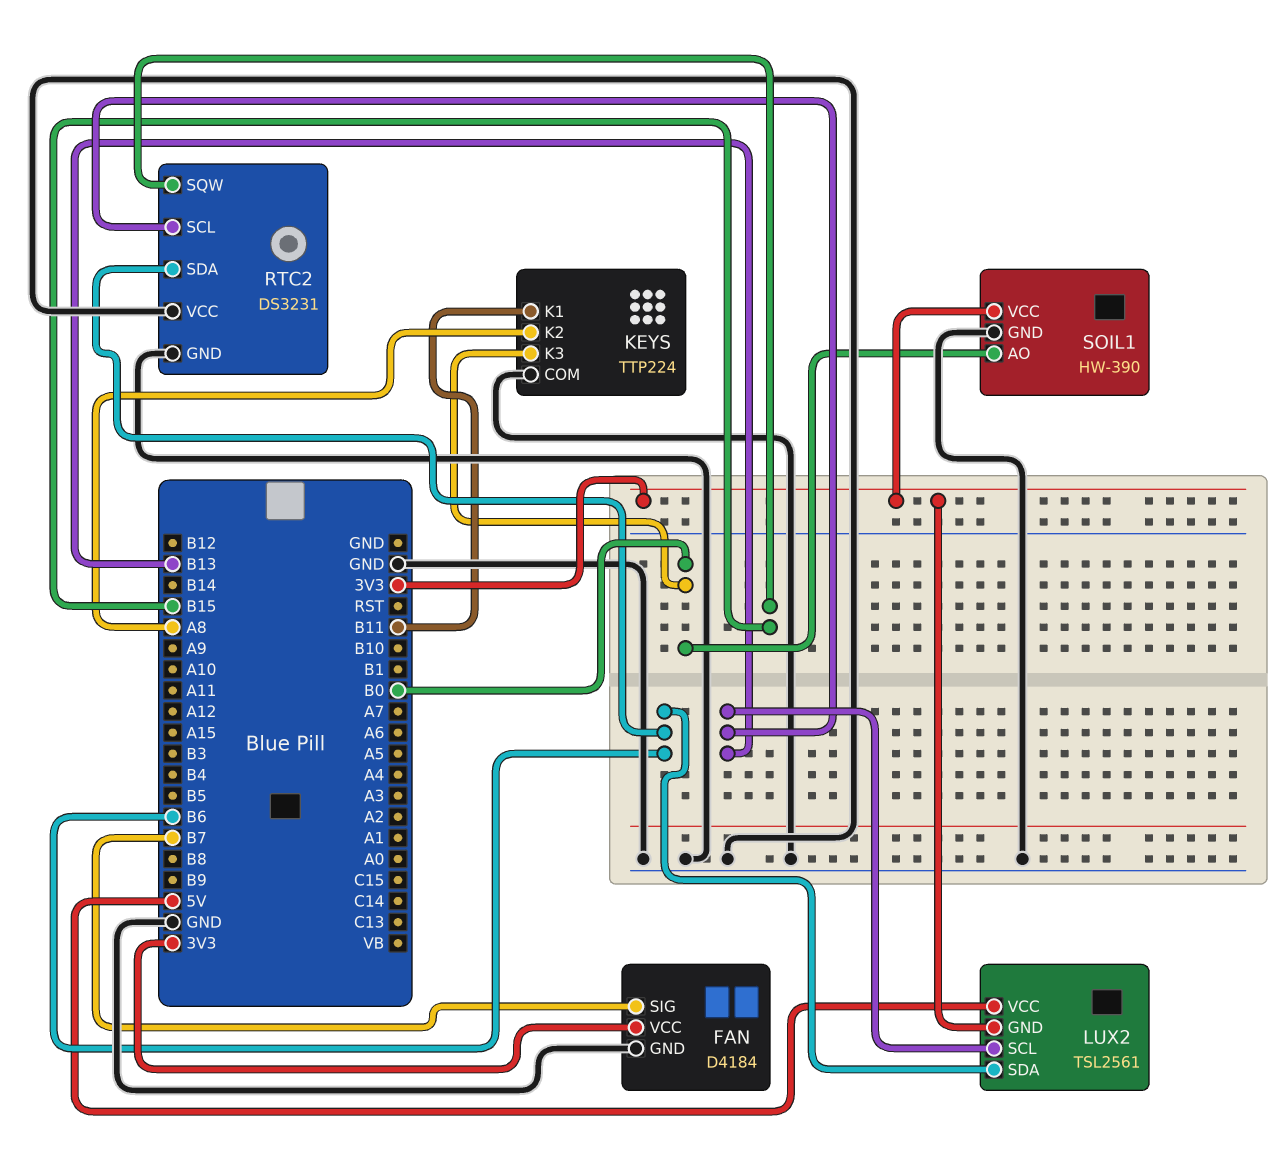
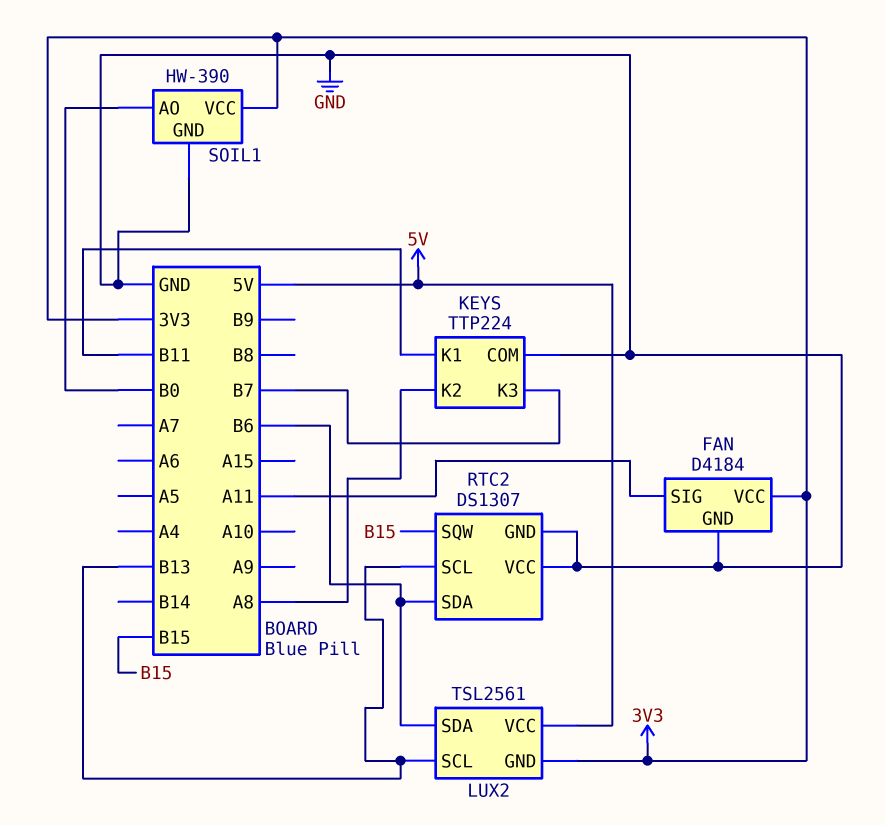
FAN pin SIG: B7 -> A11
KEYS pin K3: B0 -> B7
RTC2: DS3231 -> DS1307

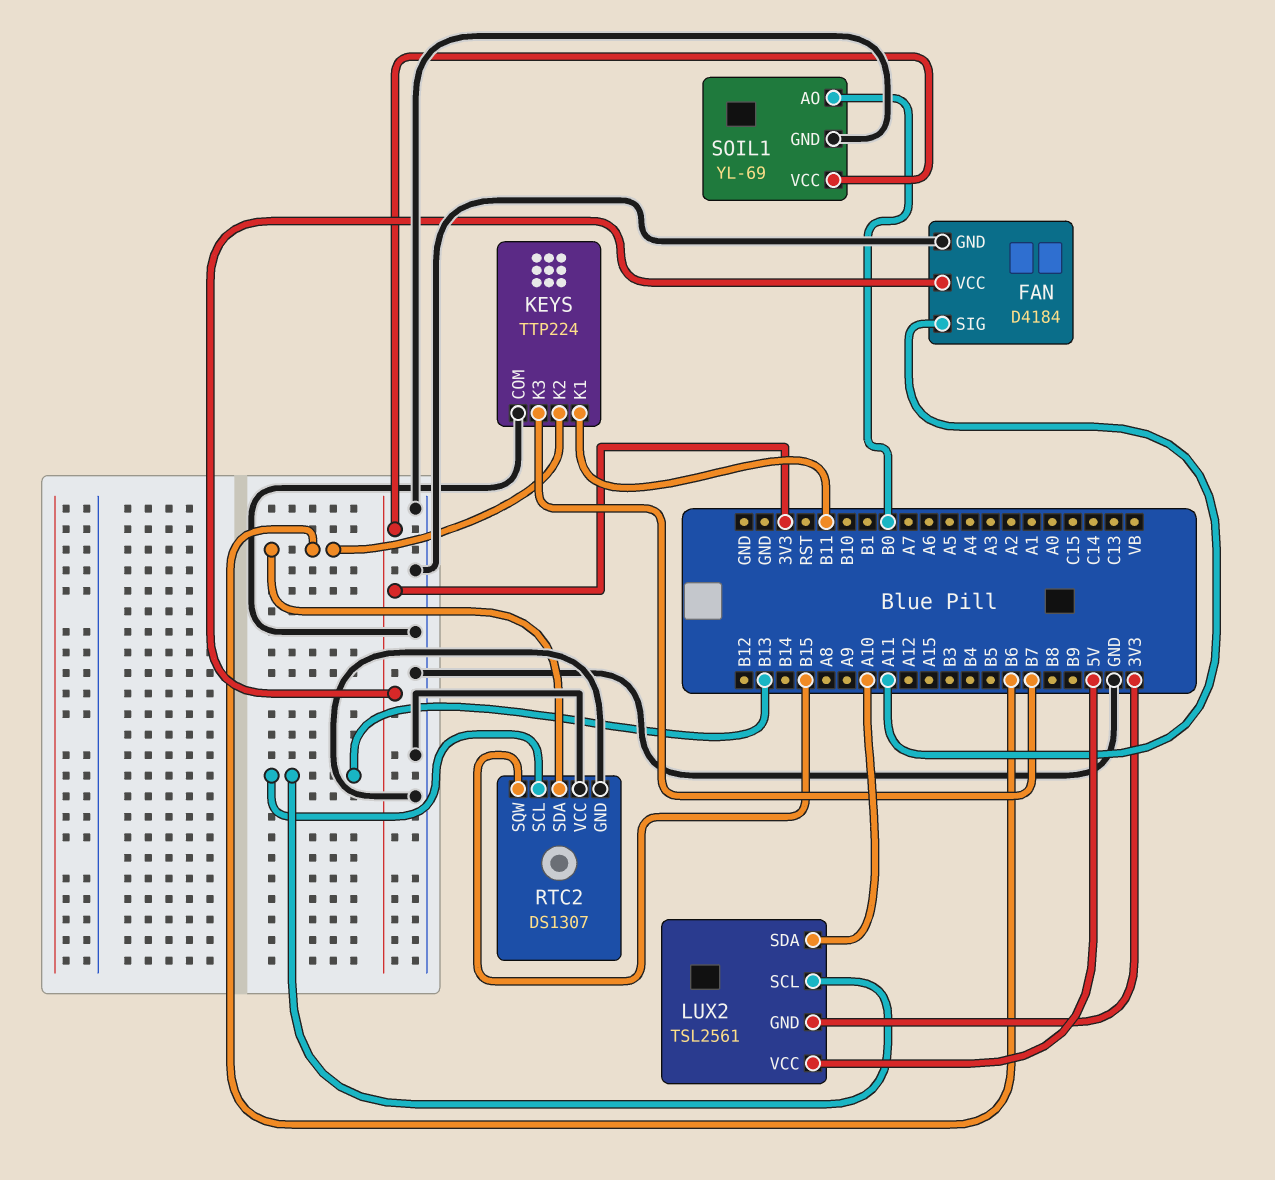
KEYS pin K2: A8 -> B6
LUX2 pin SDA: B6 -> A10
SOIL1: HW-390 -> YL-69

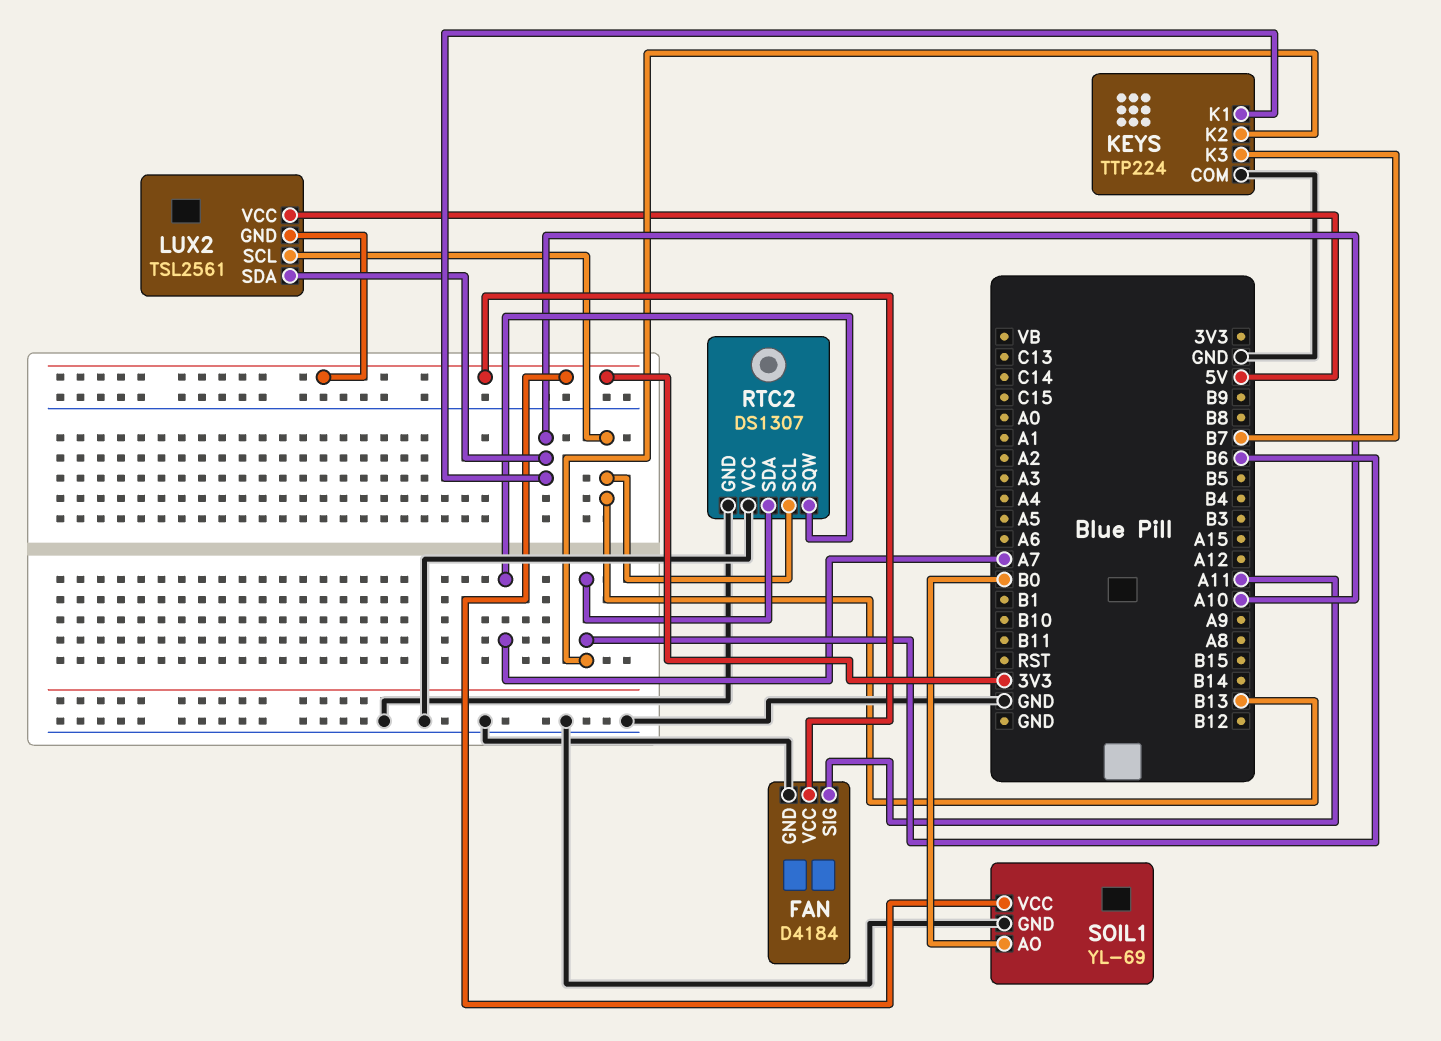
KEYS pin K1: B11 -> A10
RTC2 pin SQW: B15 -> A7

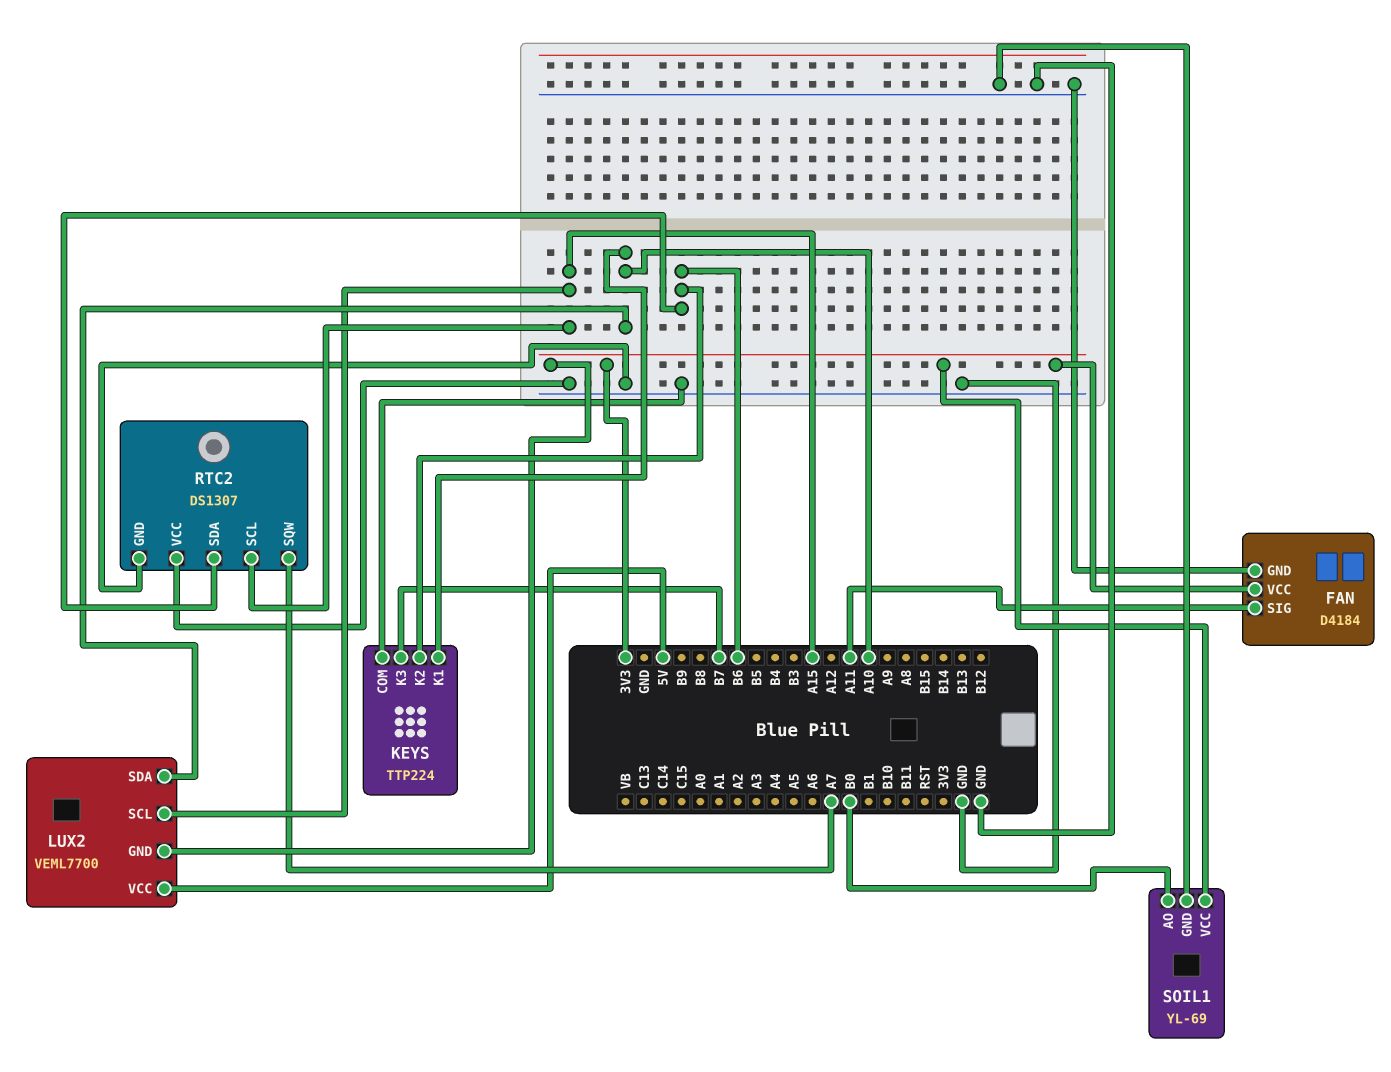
LUX2: TSL2561 -> VEML7700
LUX2 pin SCL: B13 -> A15
RTC2 pin SCL: B13 -> A15

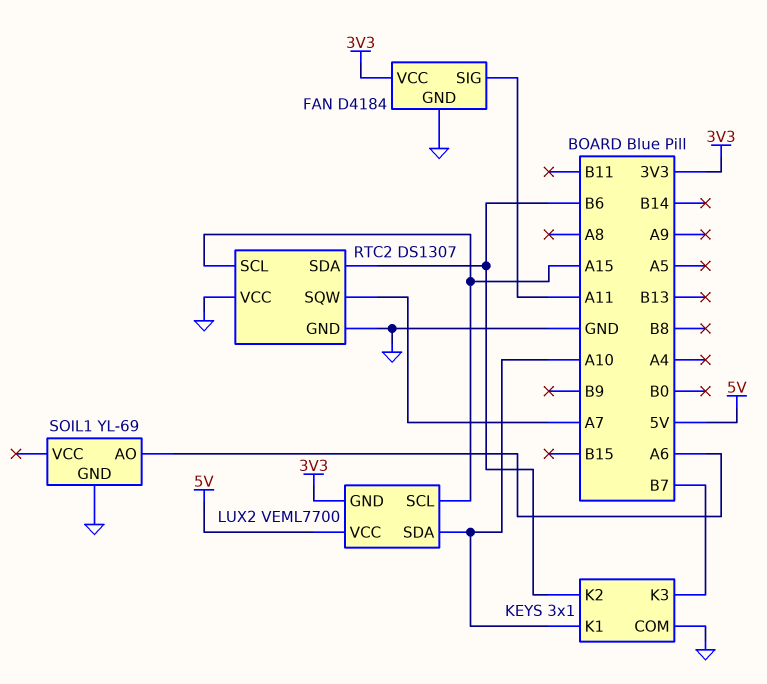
KEYS: TTP224 -> 3x1
SOIL1 pin AO: B0 -> A6
SOIL1 pin VCC: 3V3 -> none

